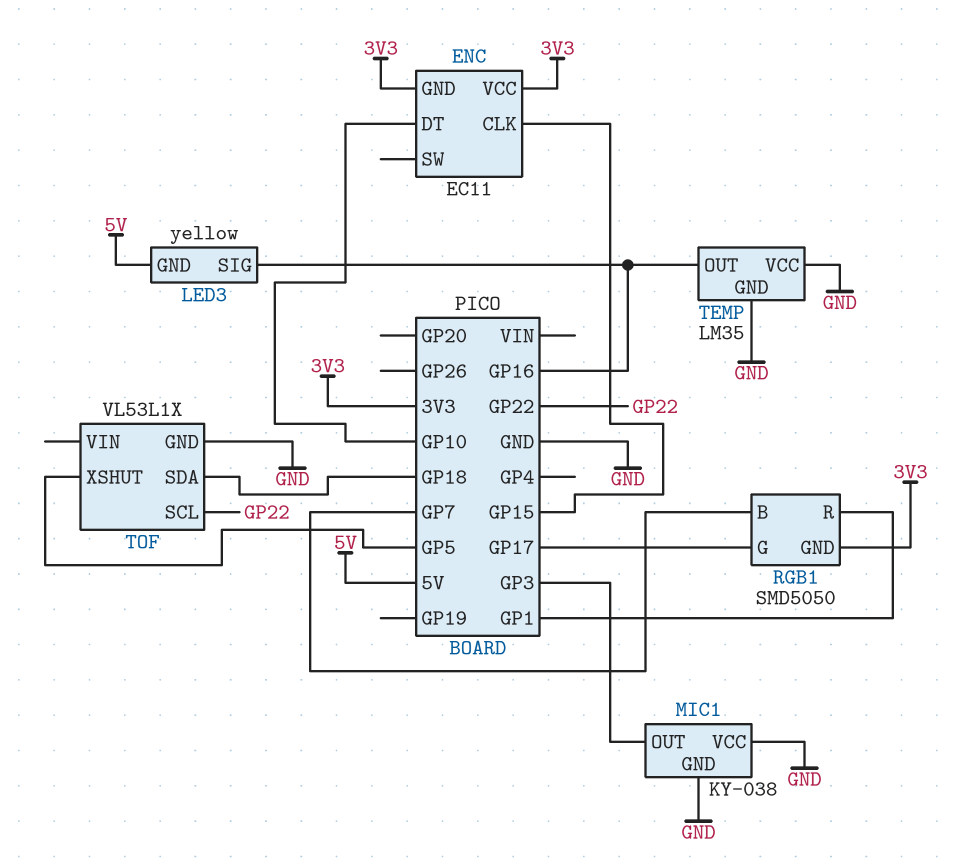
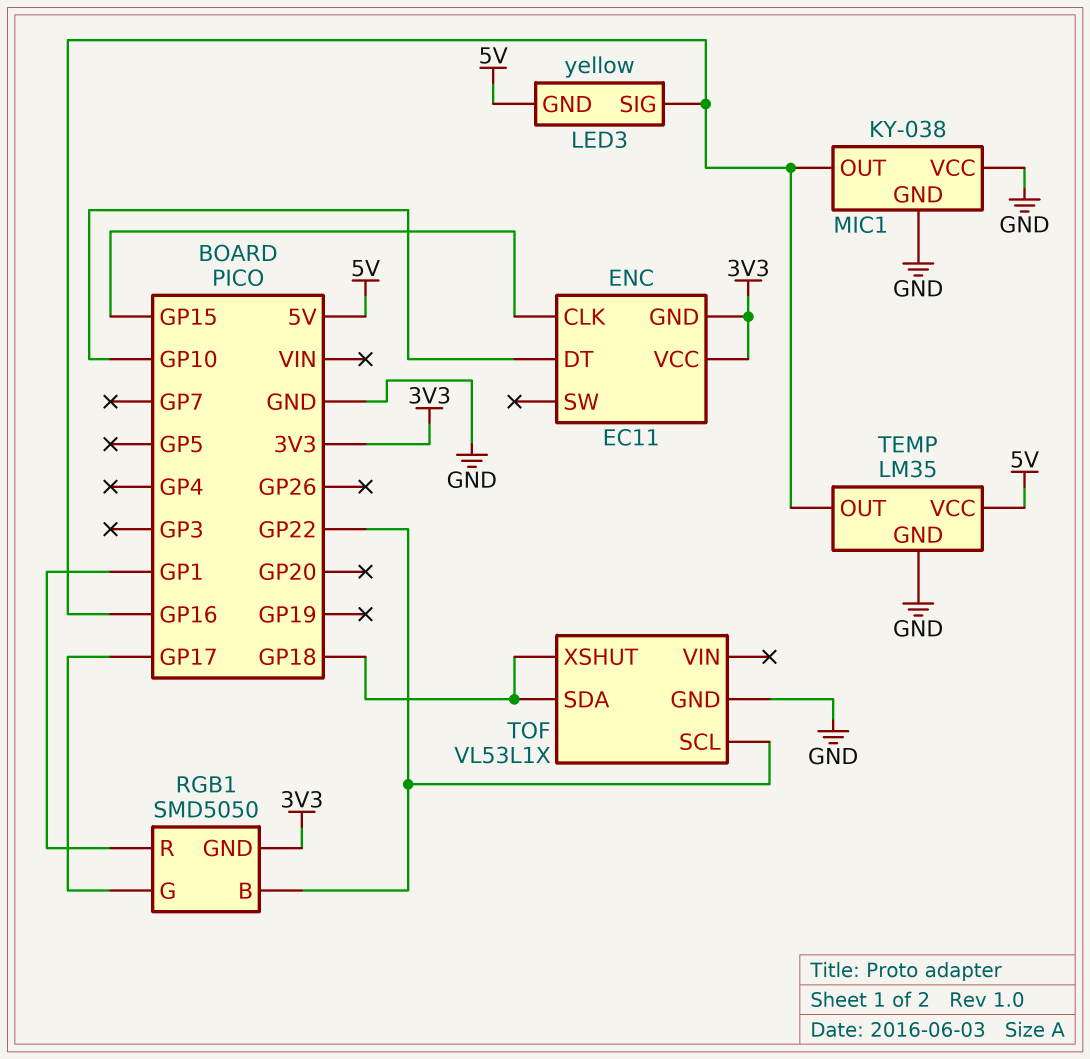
MIC1 pin OUT: GP3 -> GP16
RGB1 pin B: GP7 -> GP22
TEMP pin VCC: GND -> 5V
TOF pin XSHUT: GP5 -> GP18

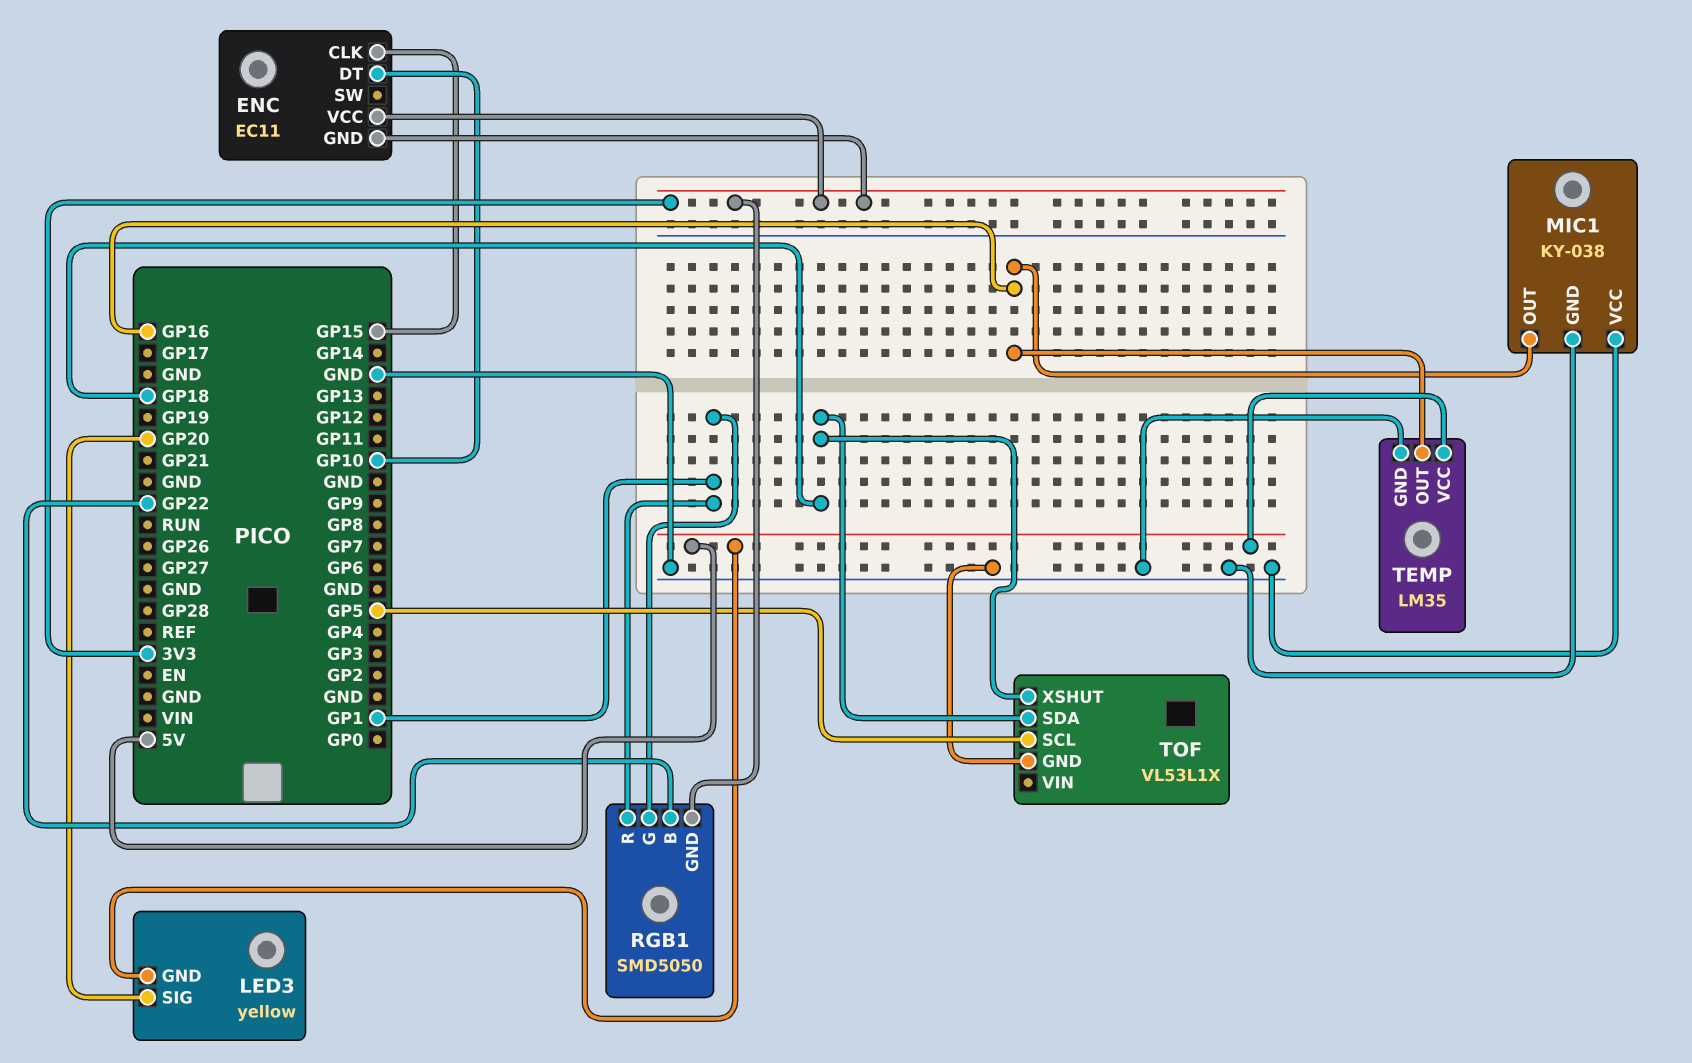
LED3 pin SIG: GP16 -> GP20
RGB1 pin G: GP17 -> GP1
TOF pin SCL: GP22 -> GP5

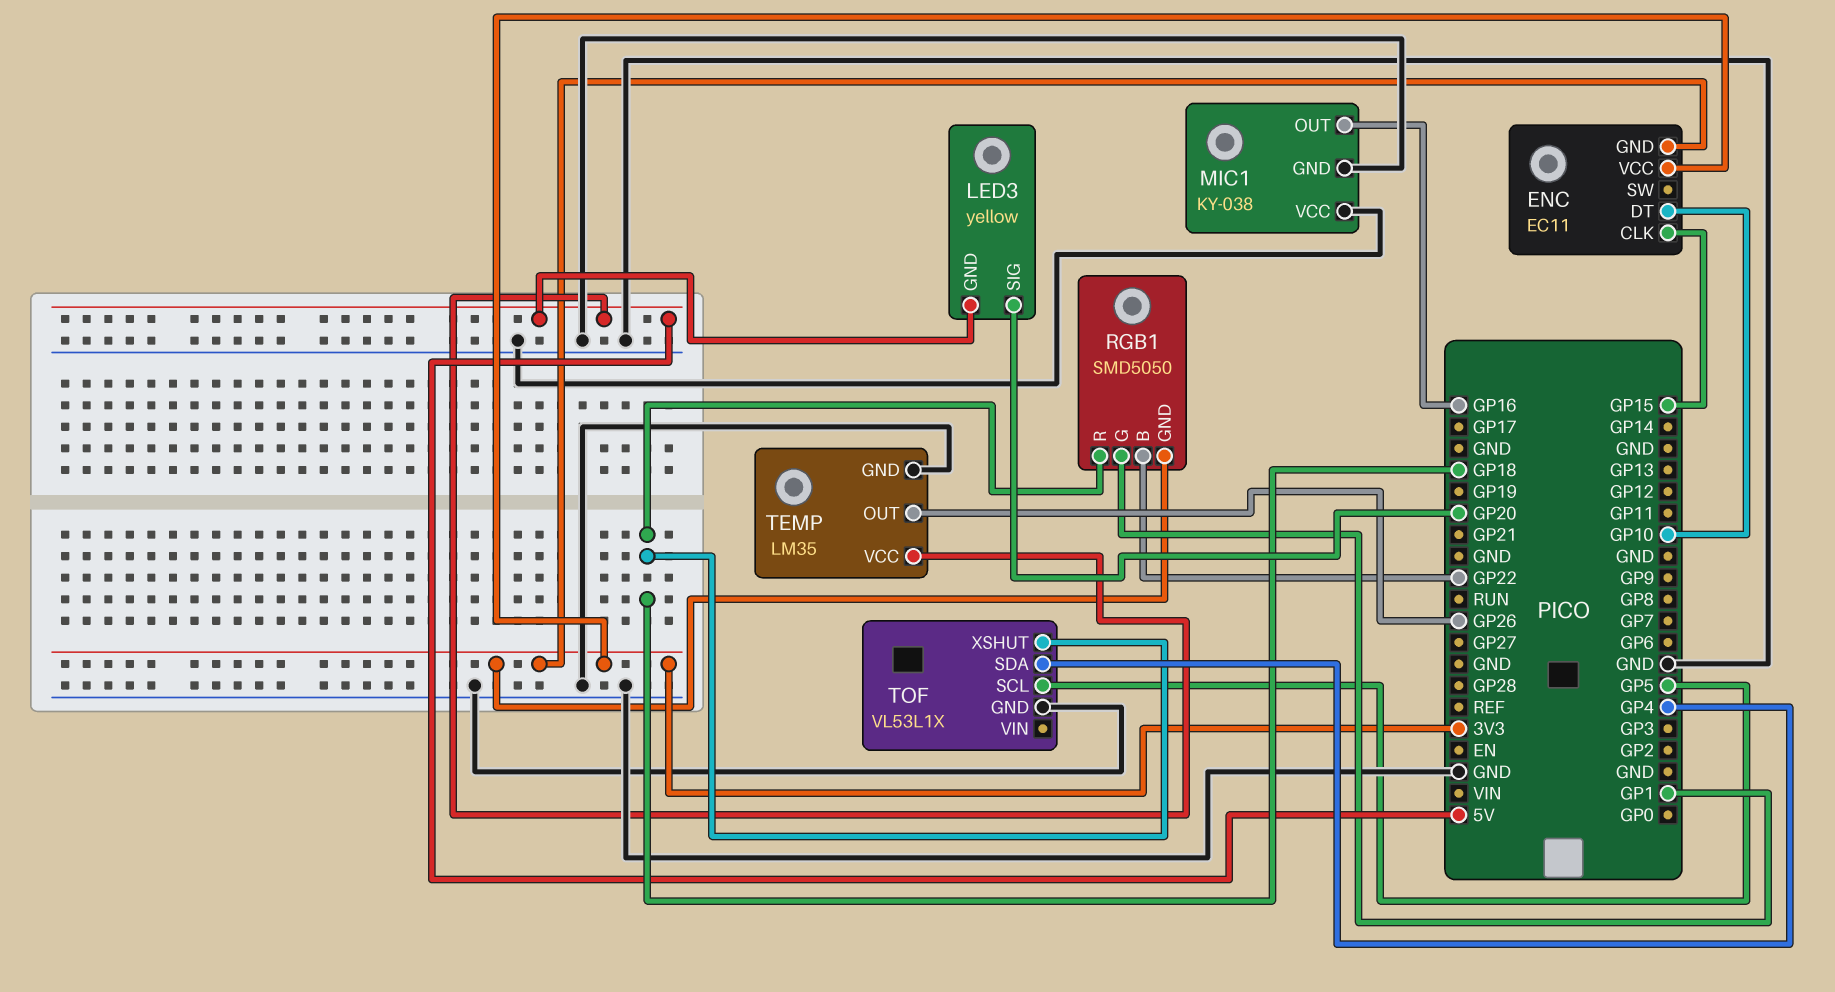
RGB1 pin R: GP1 -> GP18
TEMP pin OUT: GP16 -> GP26
TOF pin SDA: GP18 -> GP4

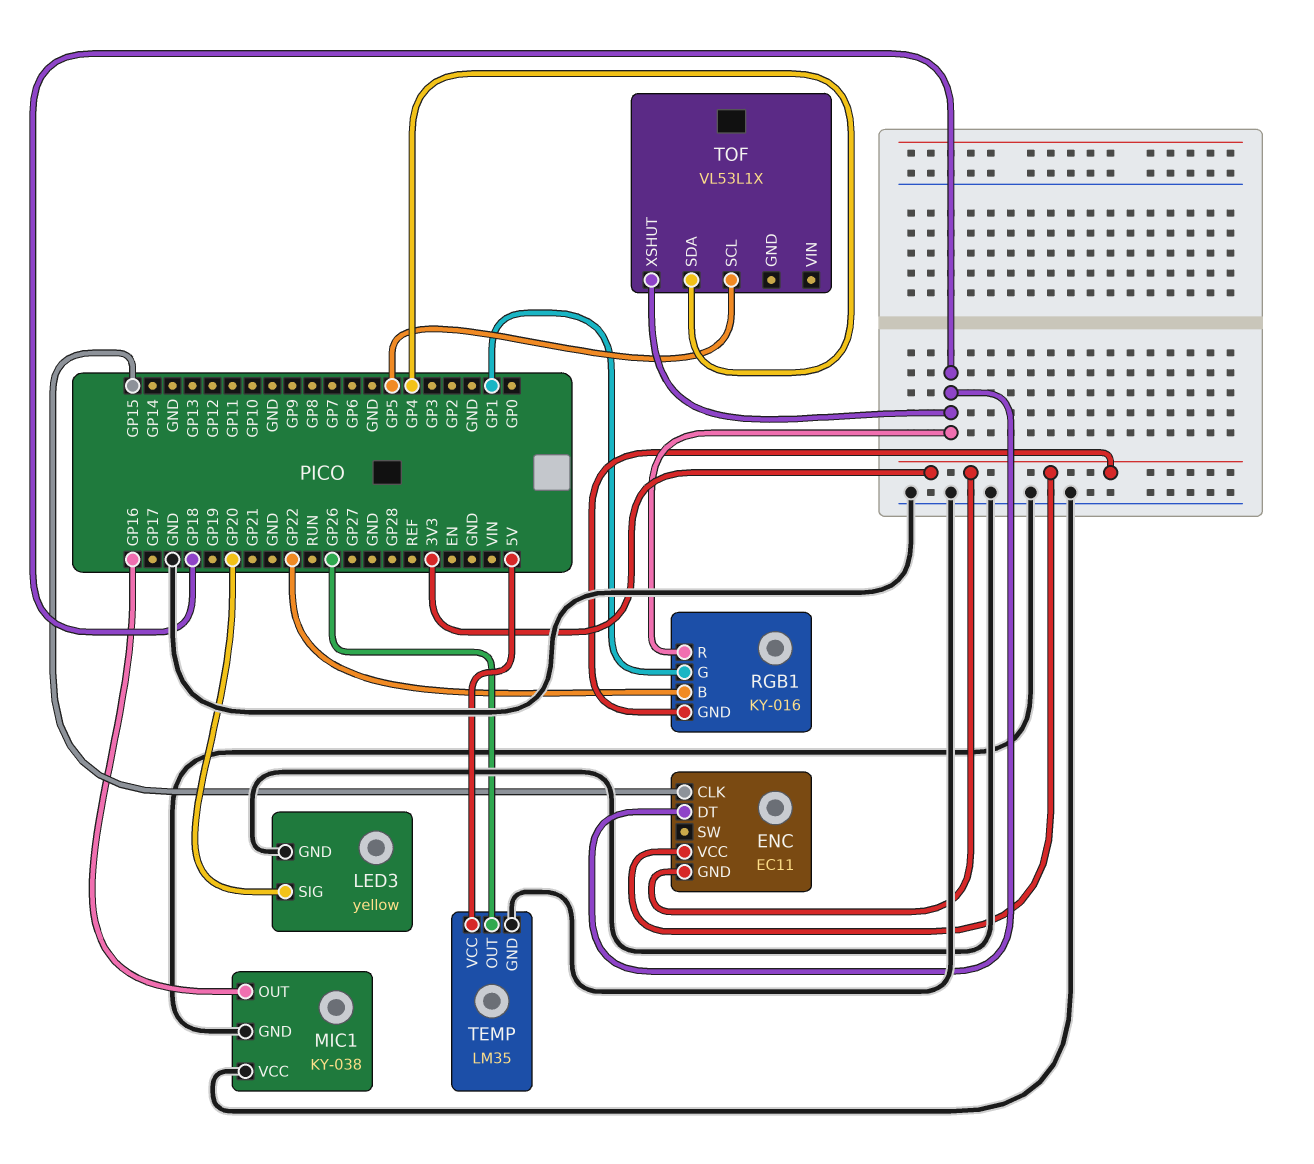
ENC pin DT: GP10 -> GP18
LED3 pin GND: 5V -> GND
RGB1: SMD5050 -> KY-016
TOF pin GND: GND -> none

